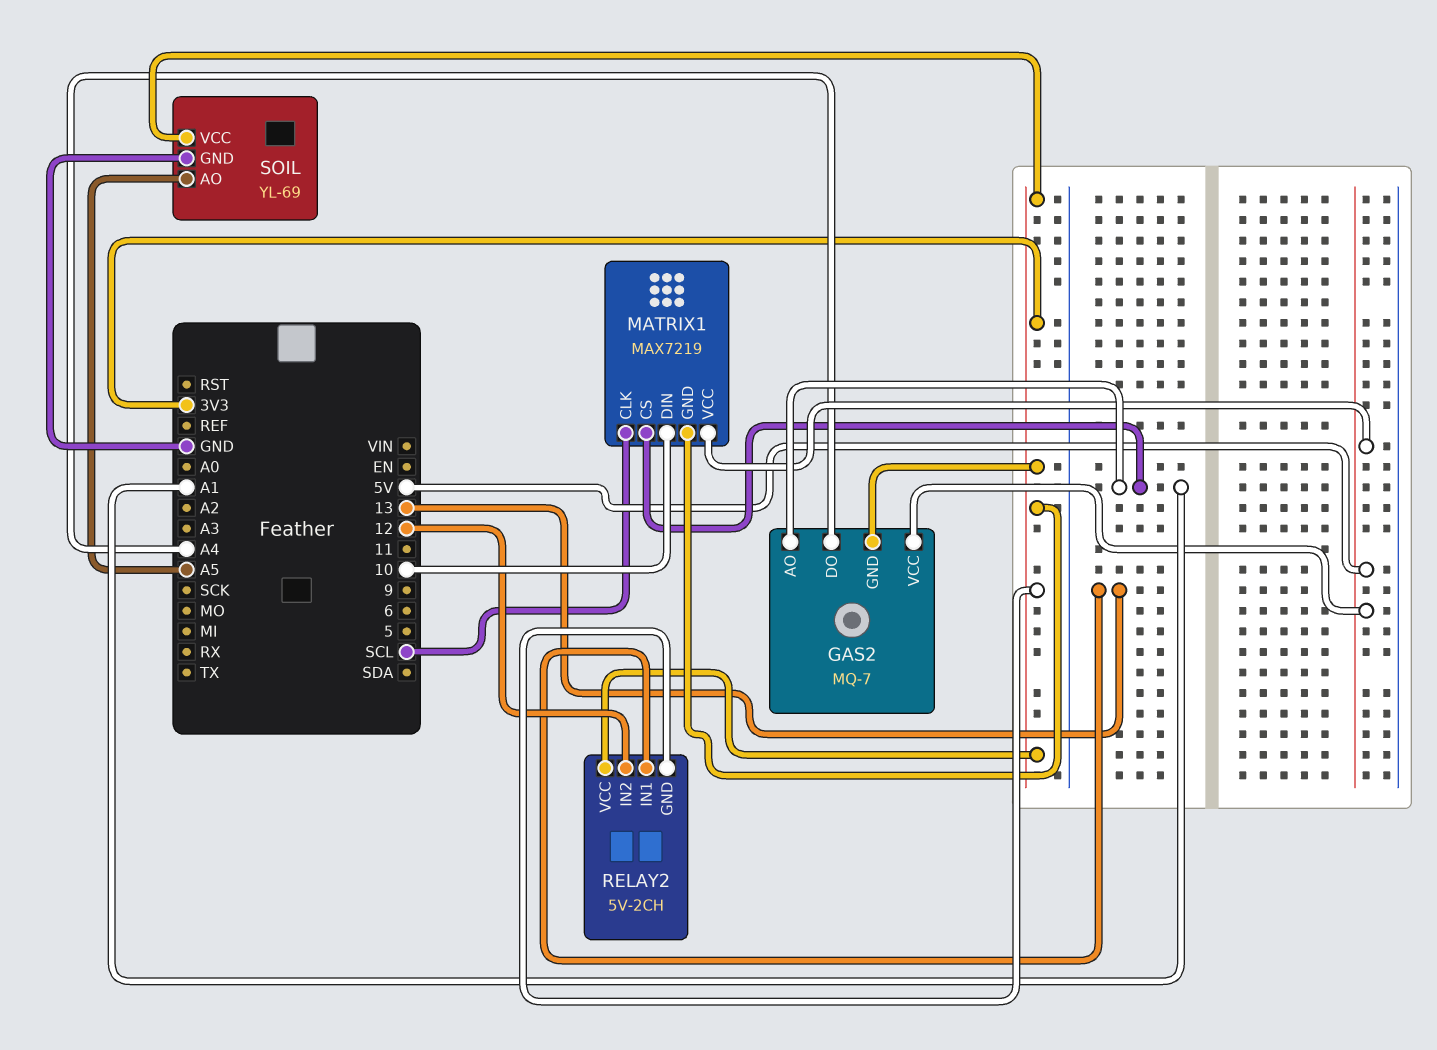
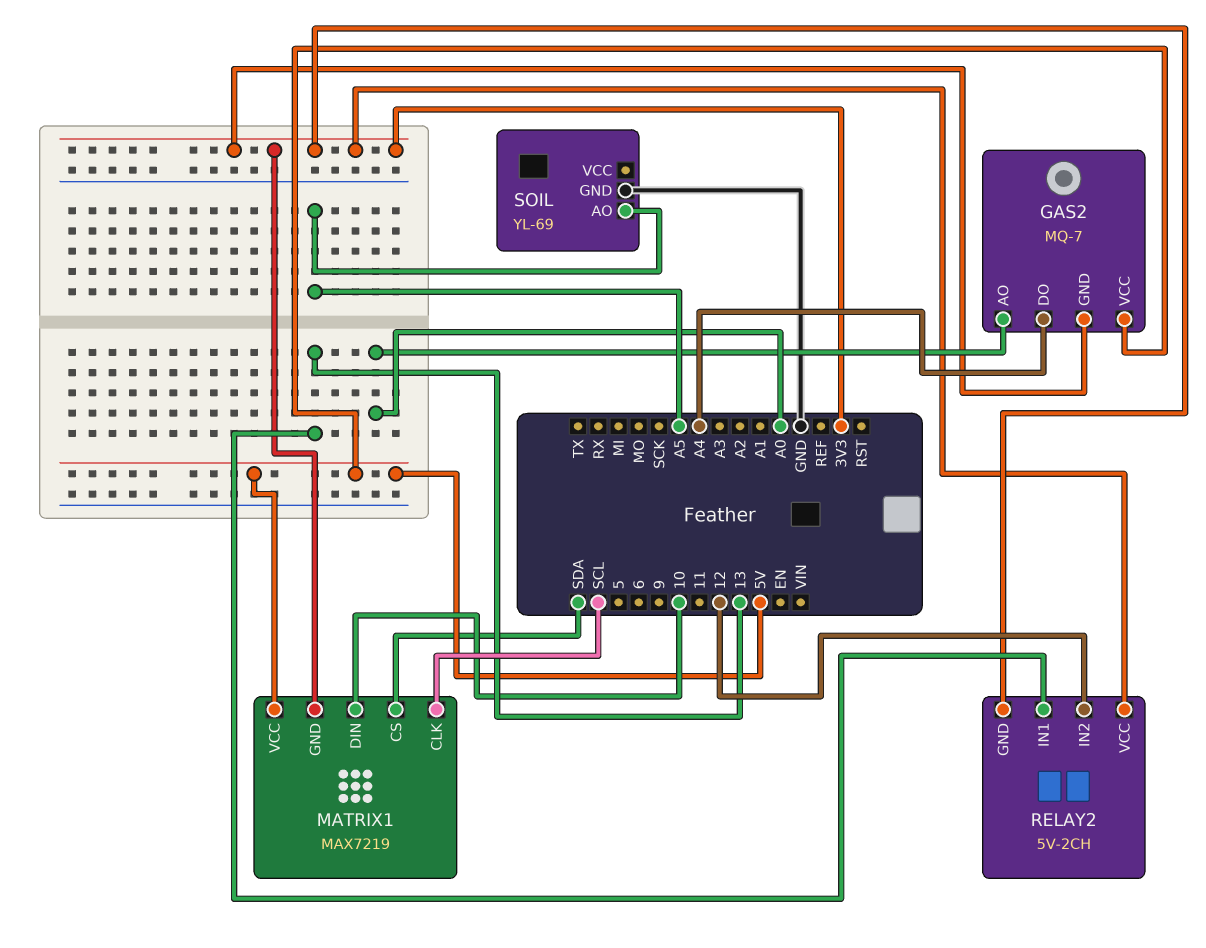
GAS2 pin AO: A1 -> A0
MATRIX1 pin CS: A1 -> SDA
SOIL pin VCC: 3V3 -> none

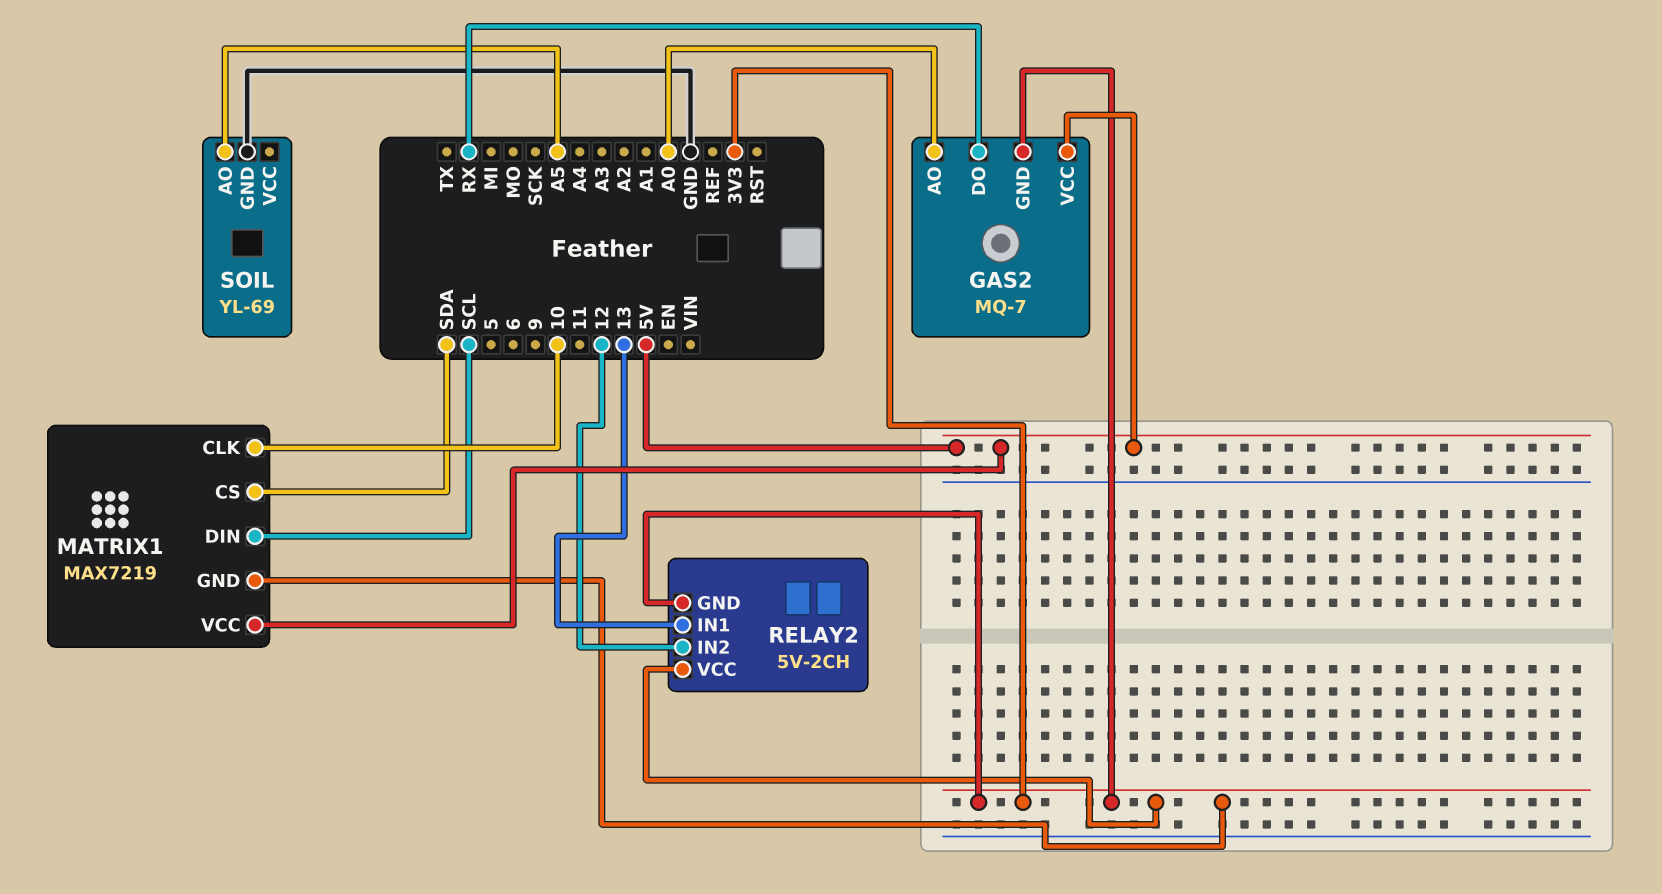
GAS2 pin DO: A4 -> RX
MATRIX1 pin CLK: SCL -> 10
MATRIX1 pin DIN: 10 -> SCL

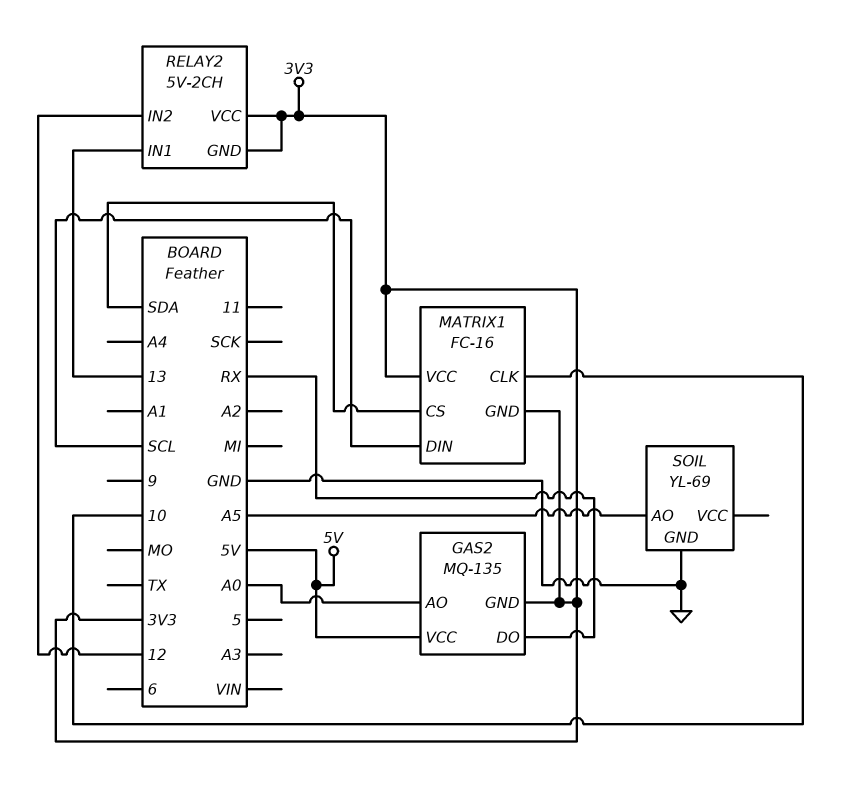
GAS2: MQ-7 -> MQ-135
MATRIX1: MAX7219 -> FC-16
MATRIX1 pin VCC: 5V -> 3V3

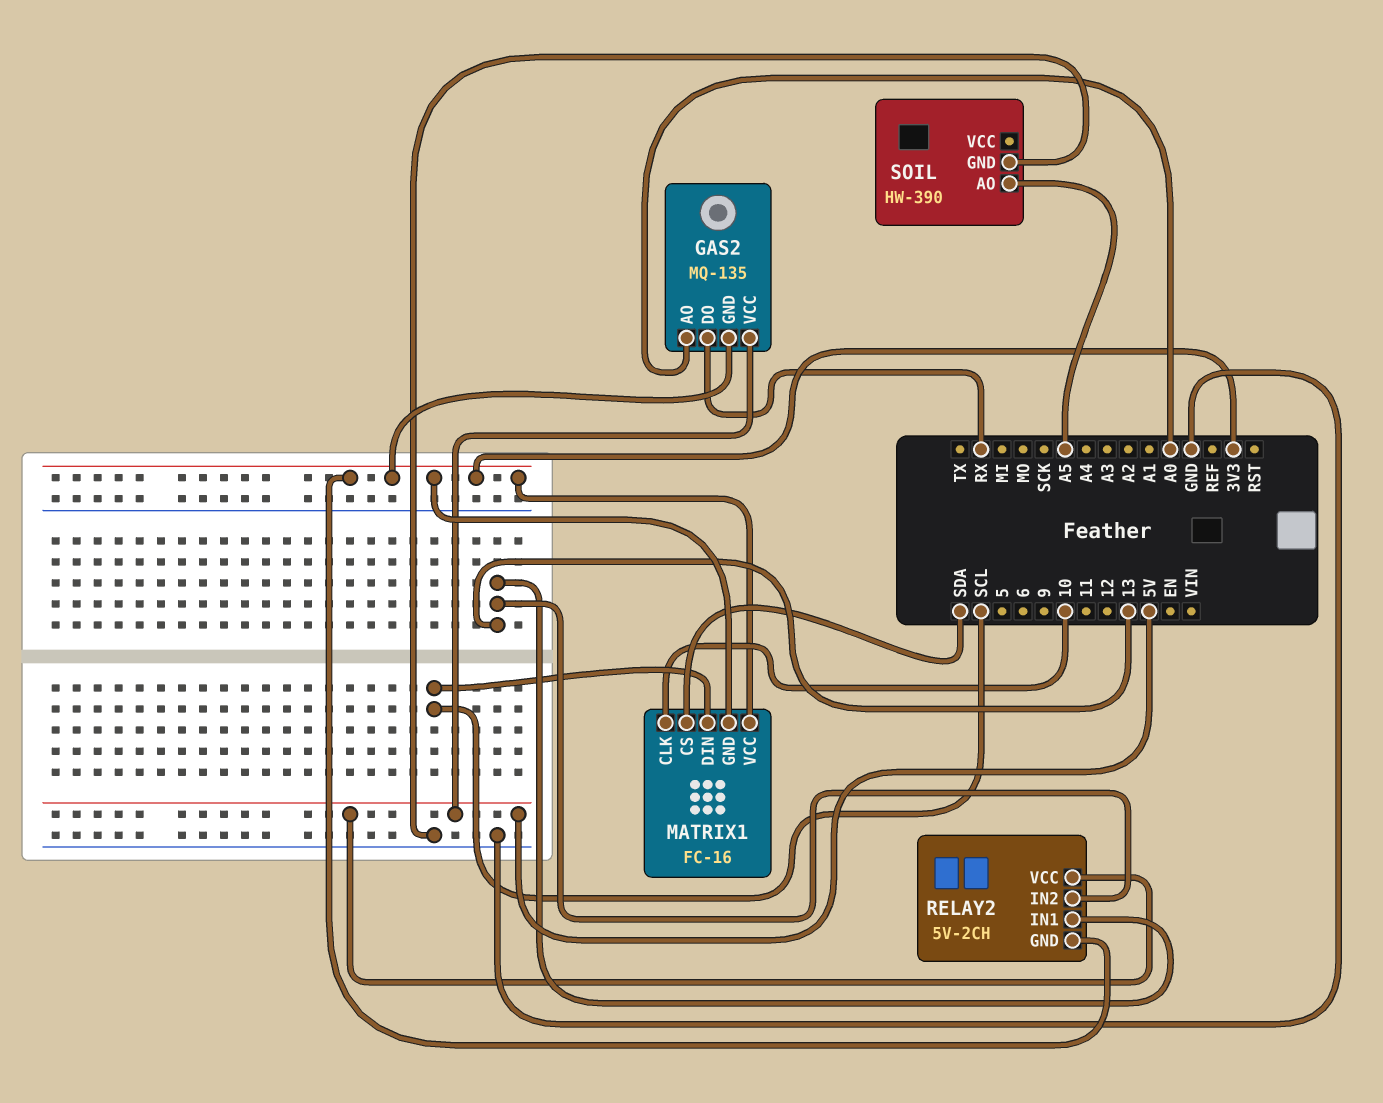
RELAY2 pin IN2: 12 -> 13
RELAY2 pin VCC: 3V3 -> 5V
SOIL: YL-69 -> HW-390

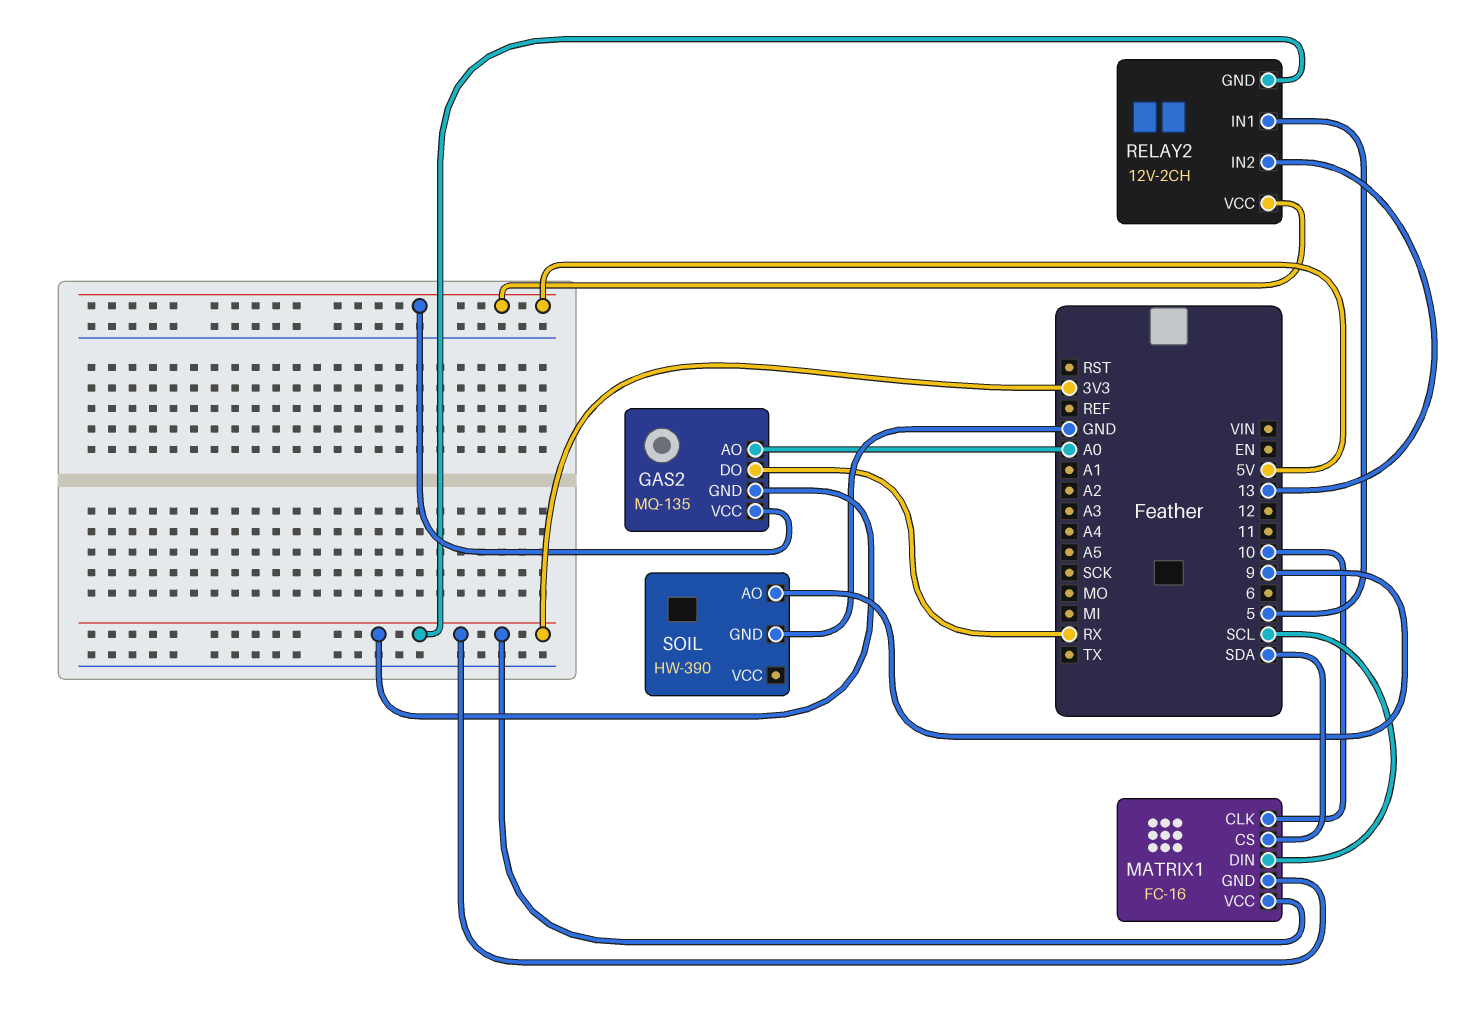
RELAY2: 5V-2CH -> 12V-2CH
RELAY2 pin IN1: 13 -> 5
SOIL pin AO: A5 -> 9

